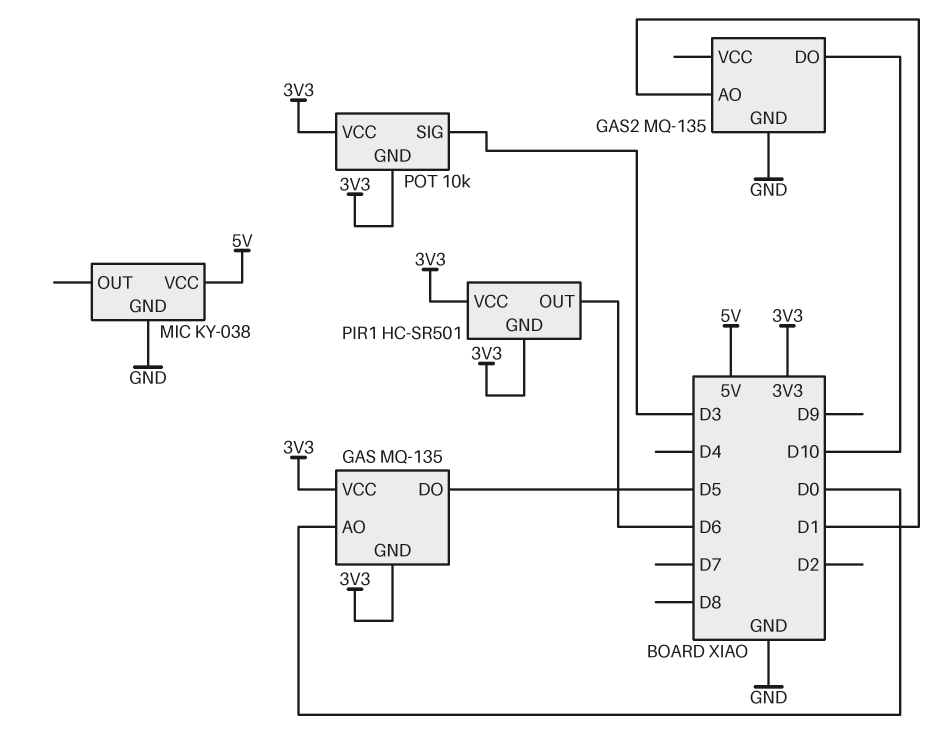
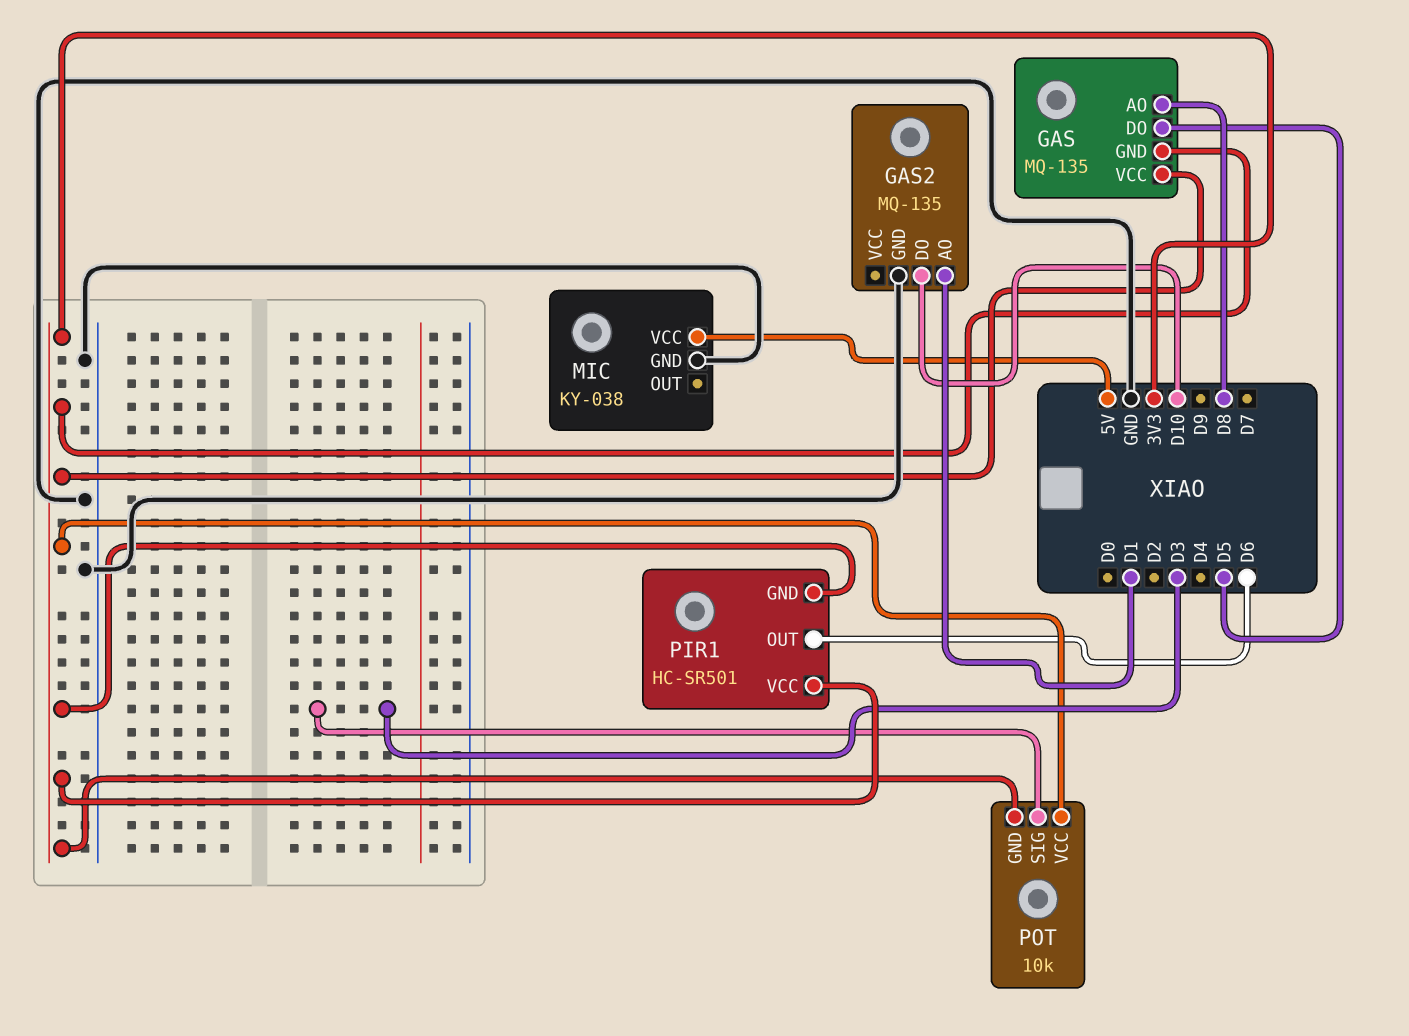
GAS pin AO: D0 -> D8

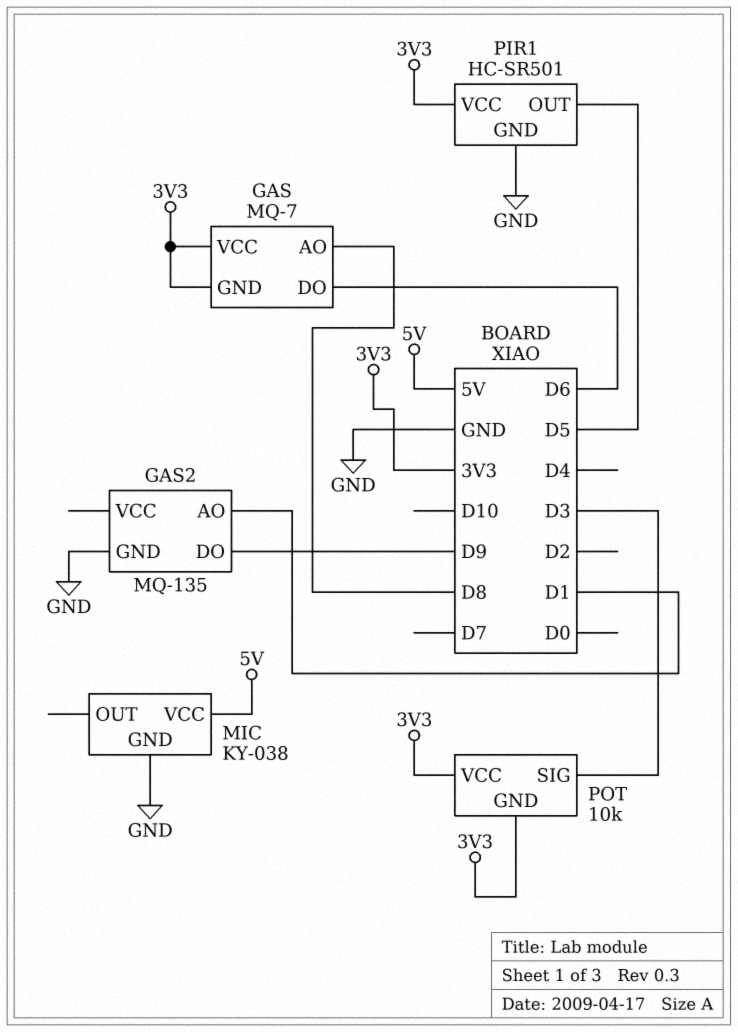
GAS: MQ-135 -> MQ-7
GAS pin DO: D5 -> D6
GAS2 pin DO: D10 -> D9
PIR1 pin GND: 3V3 -> GND
PIR1 pin OUT: D6 -> D5

